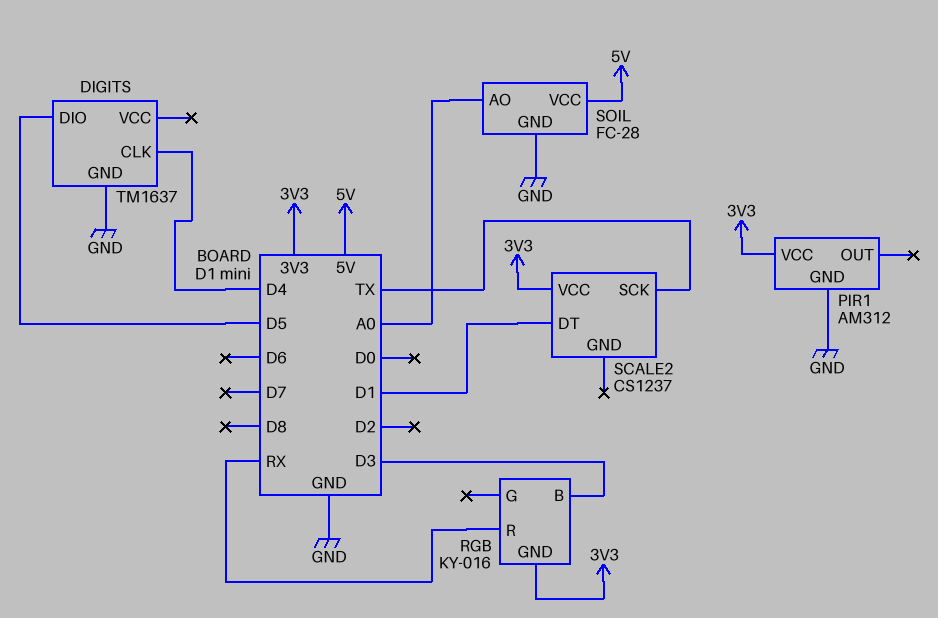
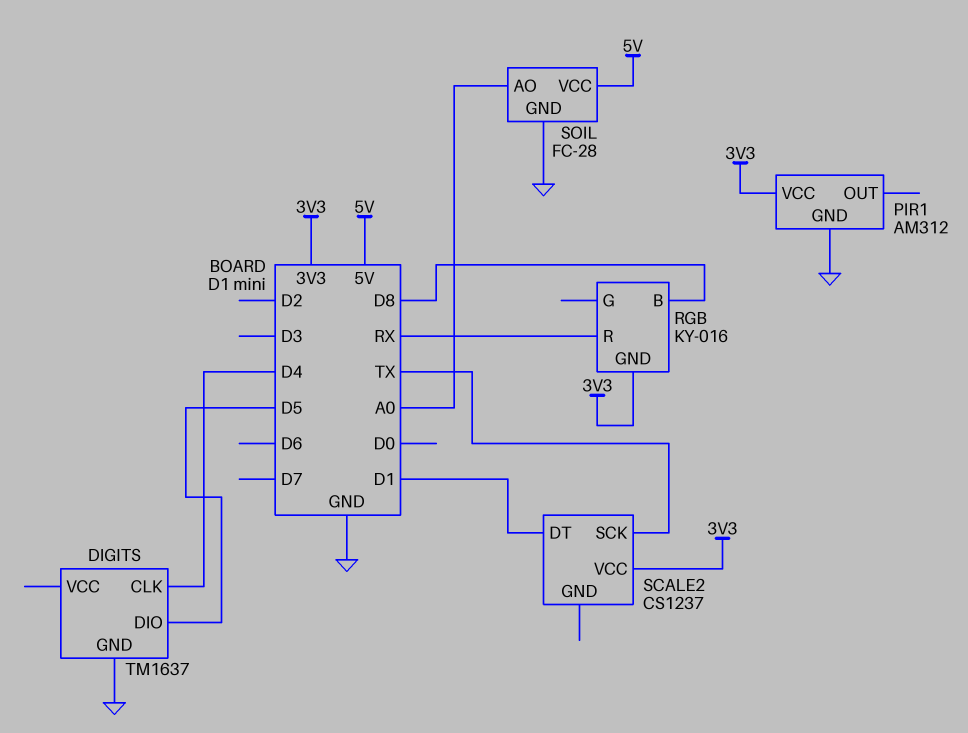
RGB pin B: D3 -> D8

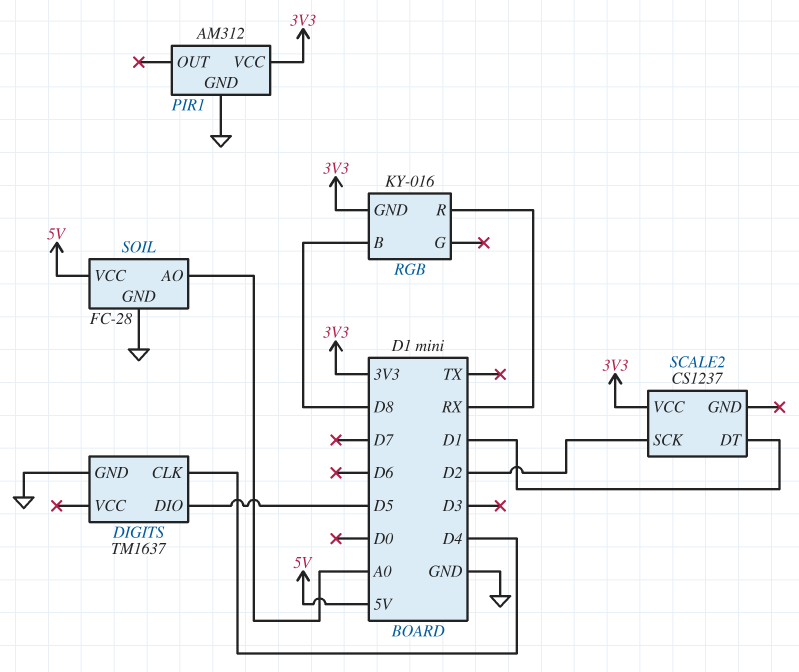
SCALE2 pin SCK: TX -> D2

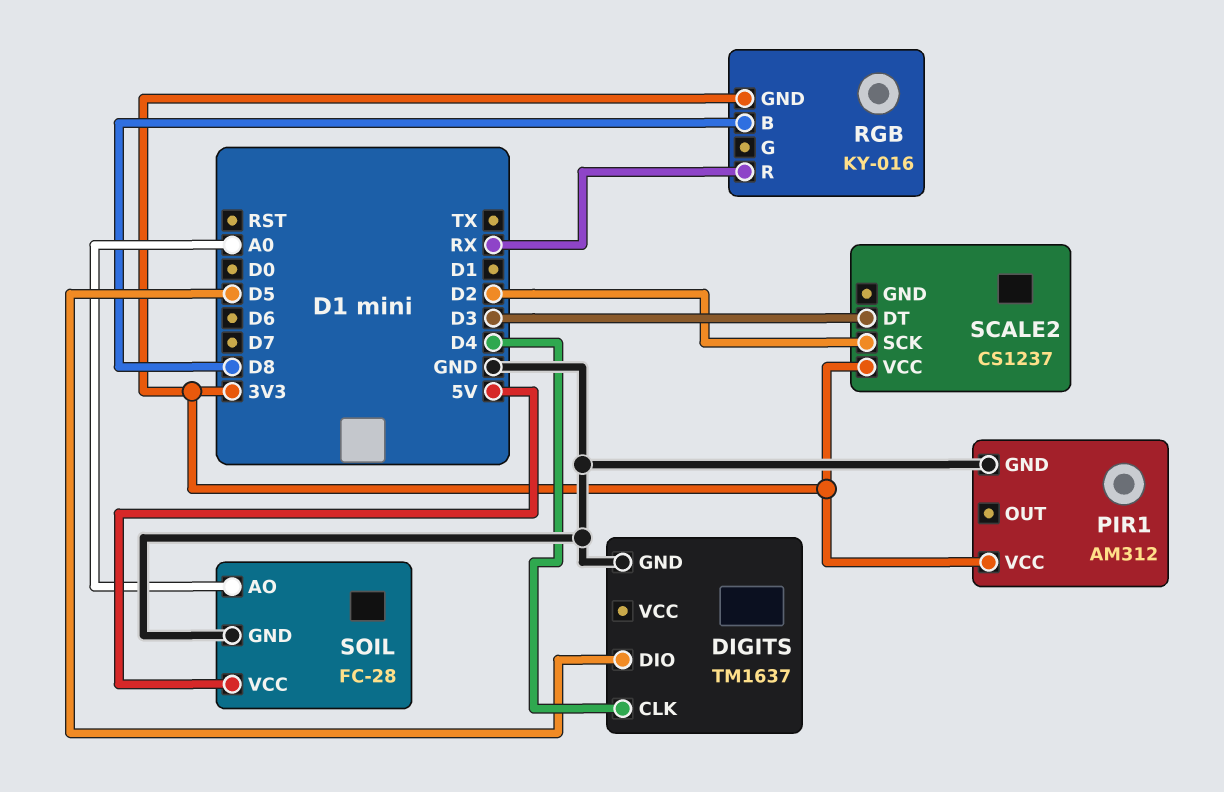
SCALE2 pin DT: D1 -> D3

